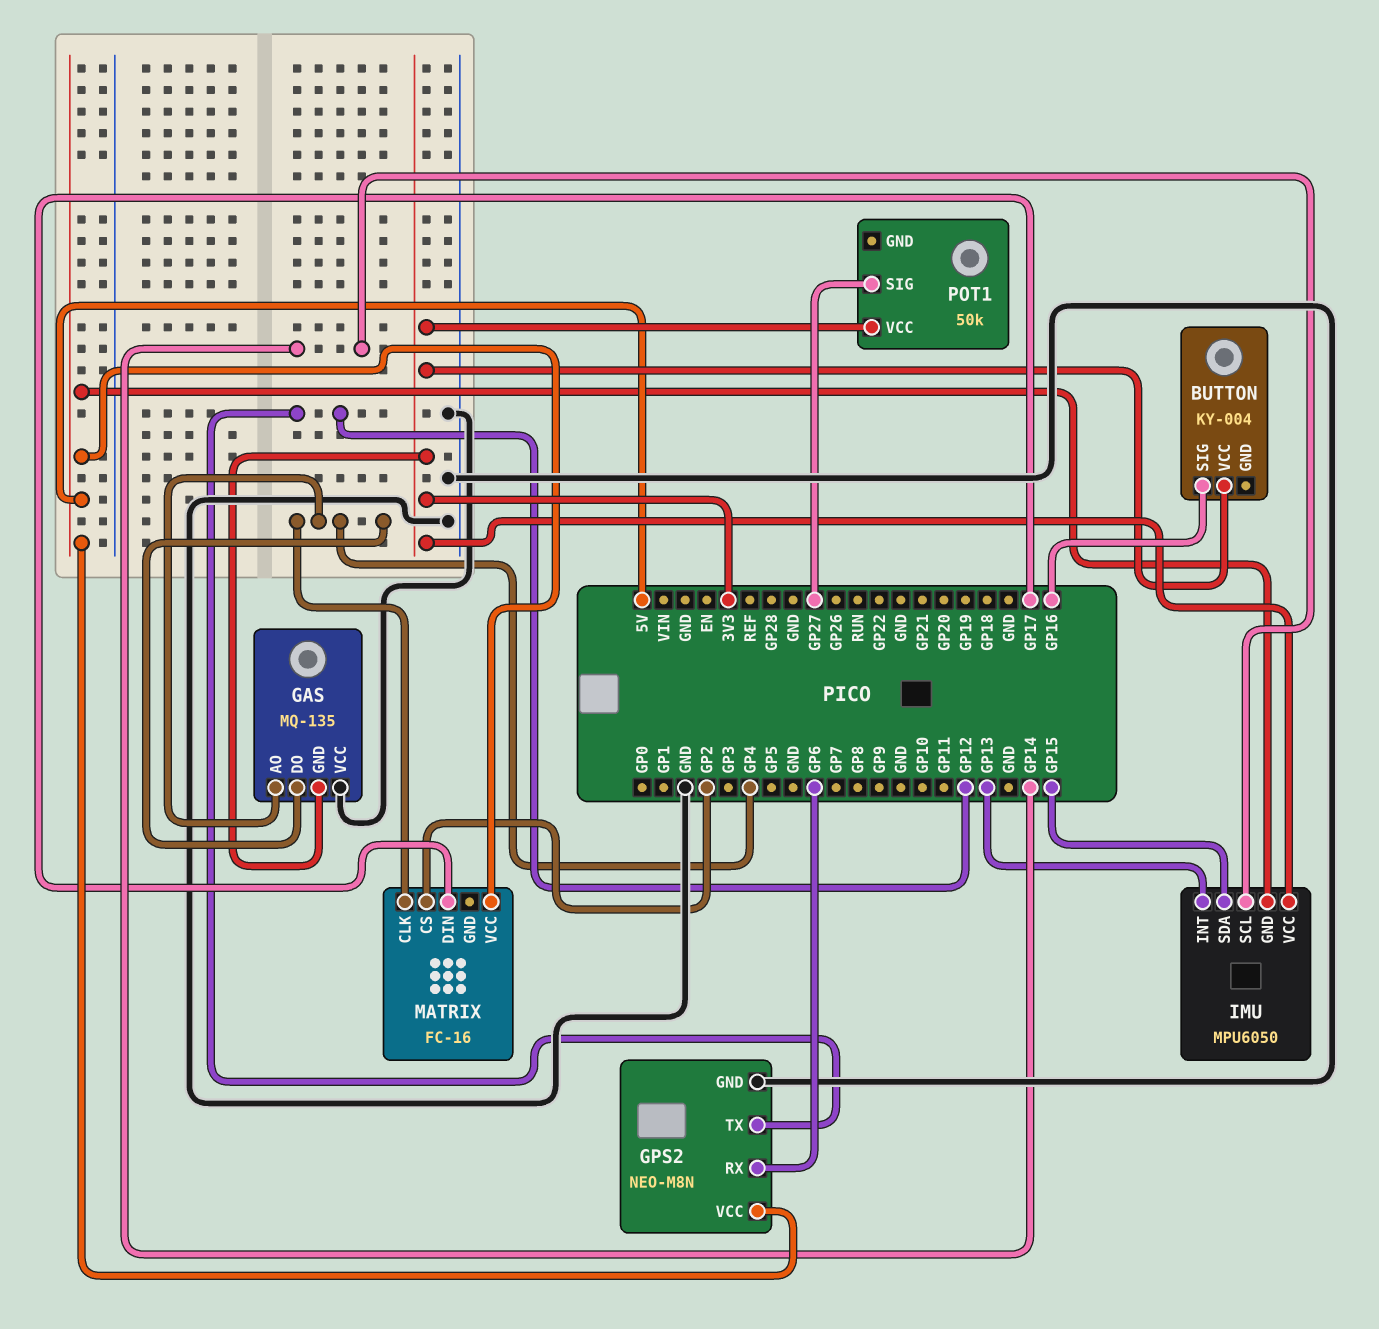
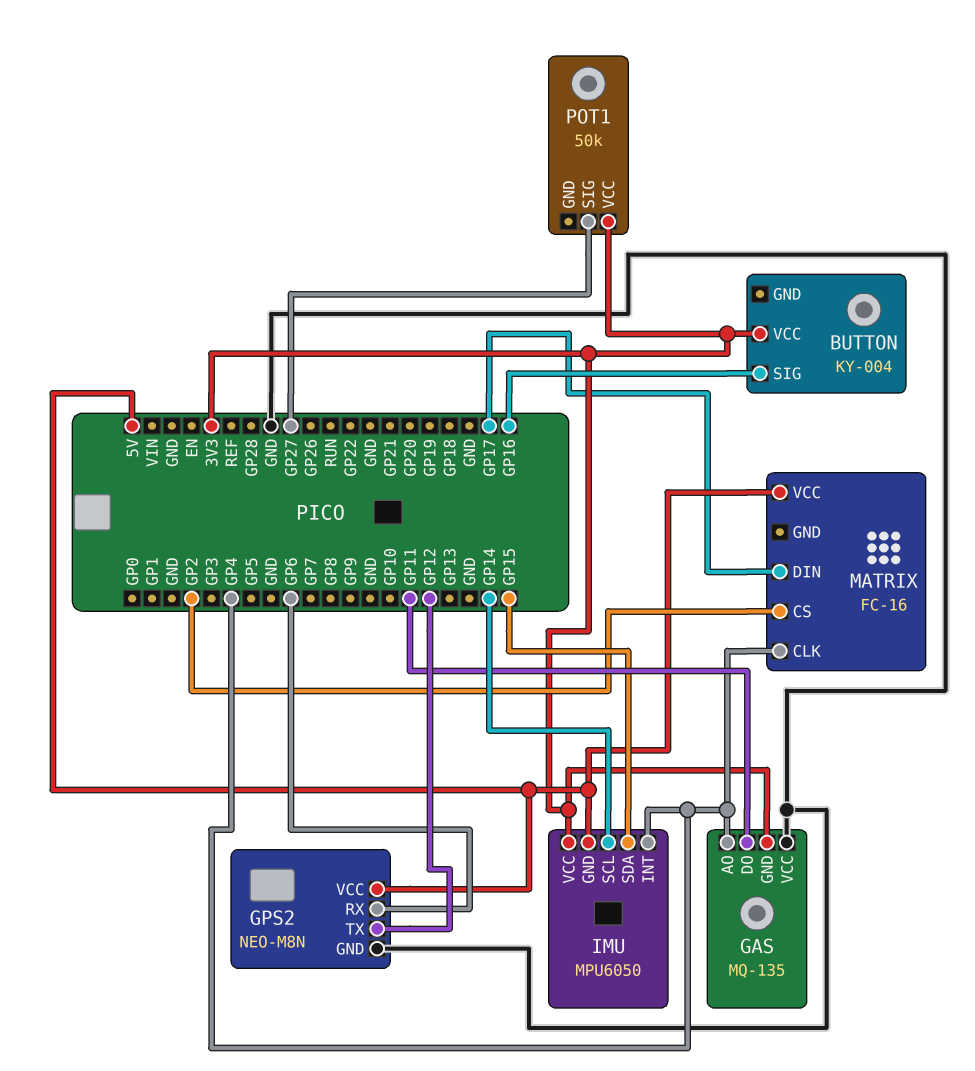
GAS pin DO: GP4 -> GP11
IMU pin INT: GP13 -> GP4

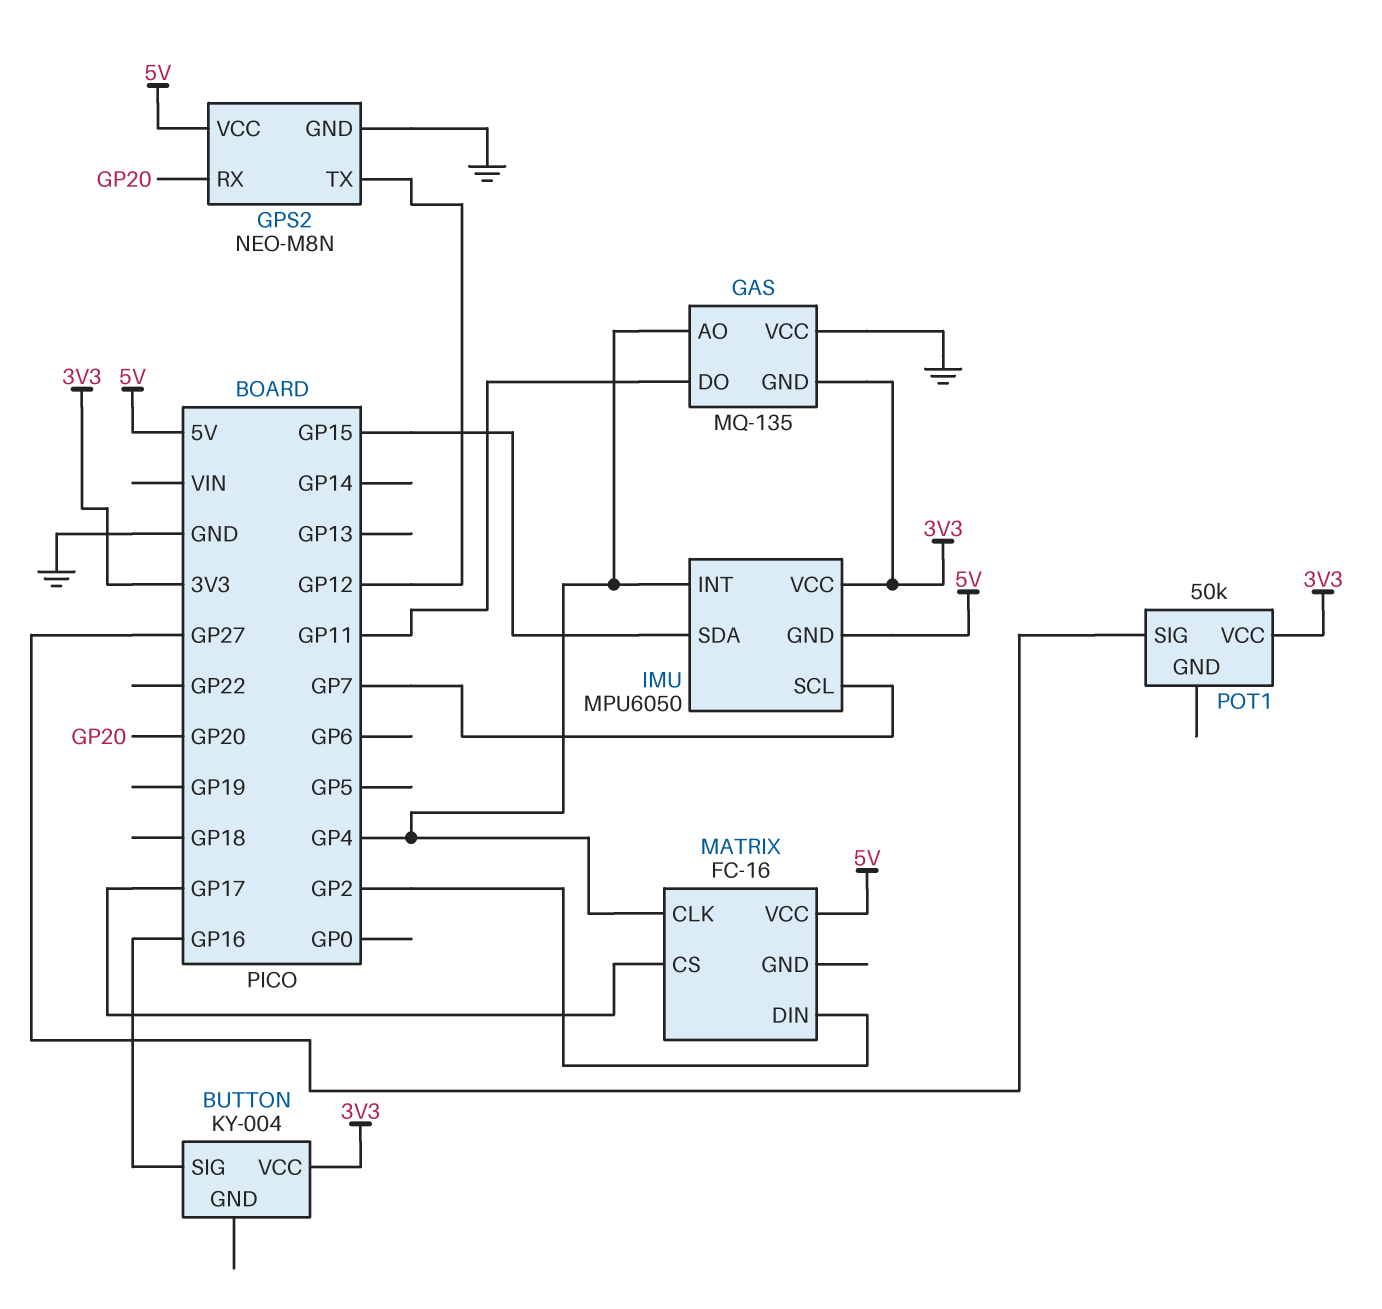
GPS2 pin RX: GP6 -> GP20
IMU pin SCL: GP14 -> GP7
MATRIX pin CS: GP2 -> GP17
MATRIX pin DIN: GP17 -> GP2

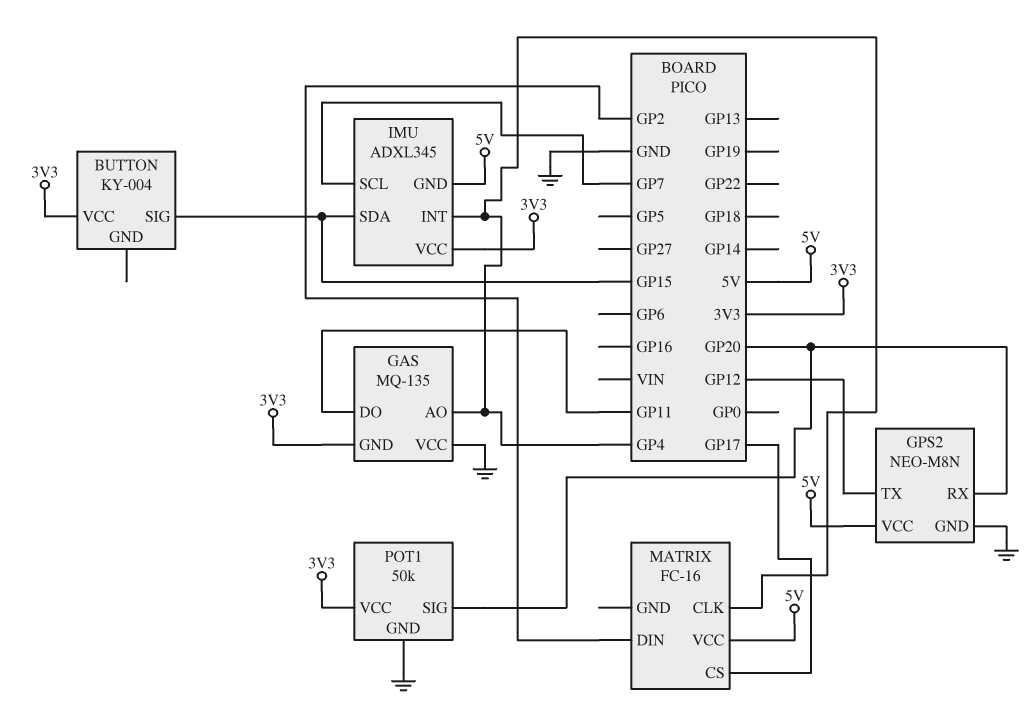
BUTTON pin SIG: GP16 -> GP15
IMU: MPU6050 -> ADXL345
POT1 pin GND: none -> GND
POT1 pin SIG: GP27 -> GP20

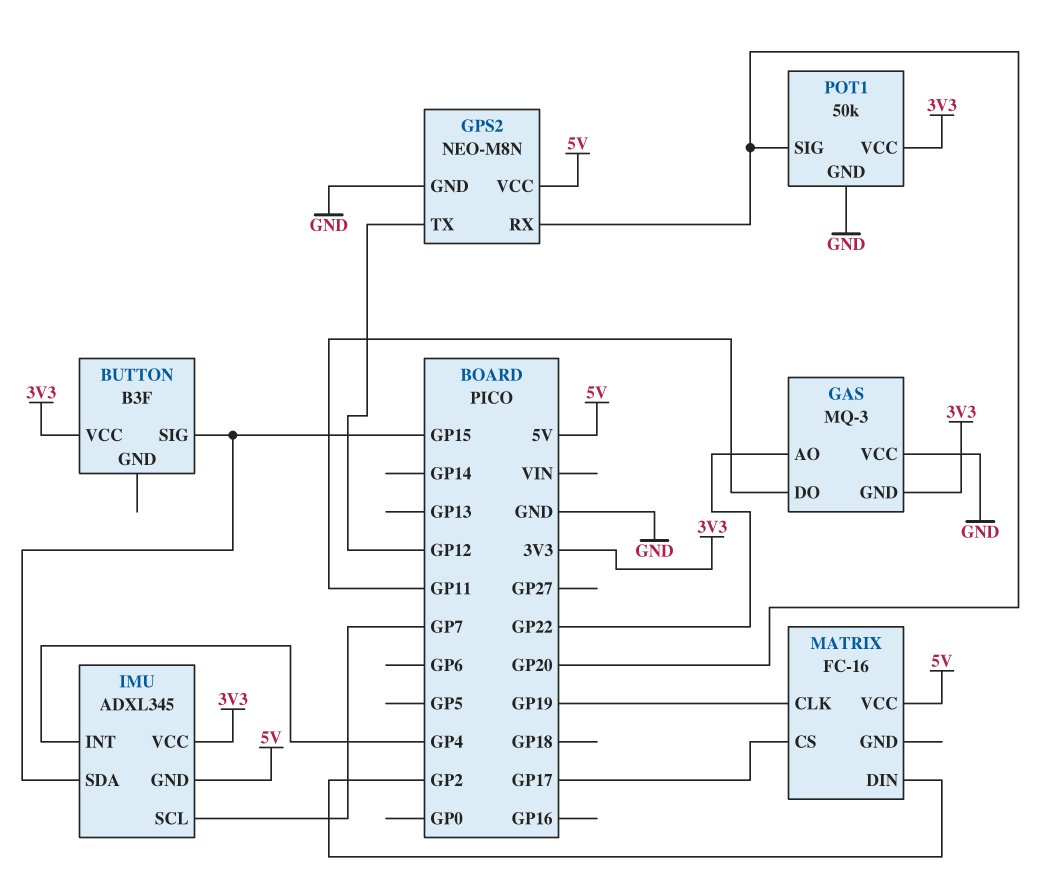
BUTTON: KY-004 -> B3F
GAS: MQ-135 -> MQ-3
GAS pin AO: GP4 -> GP22
MATRIX pin CLK: GP4 -> GP19

